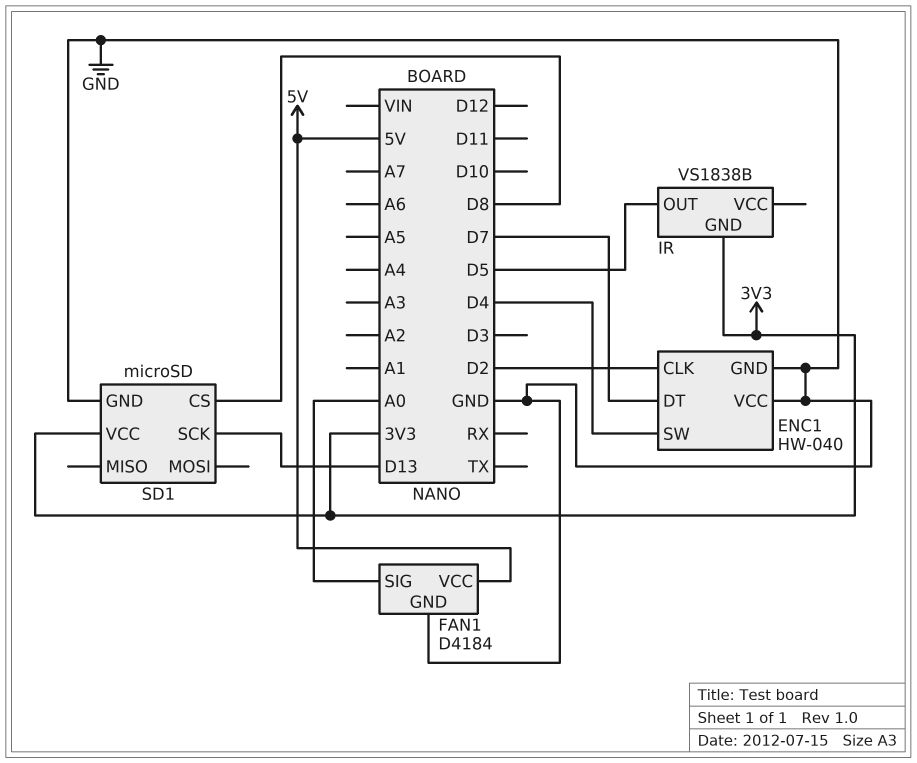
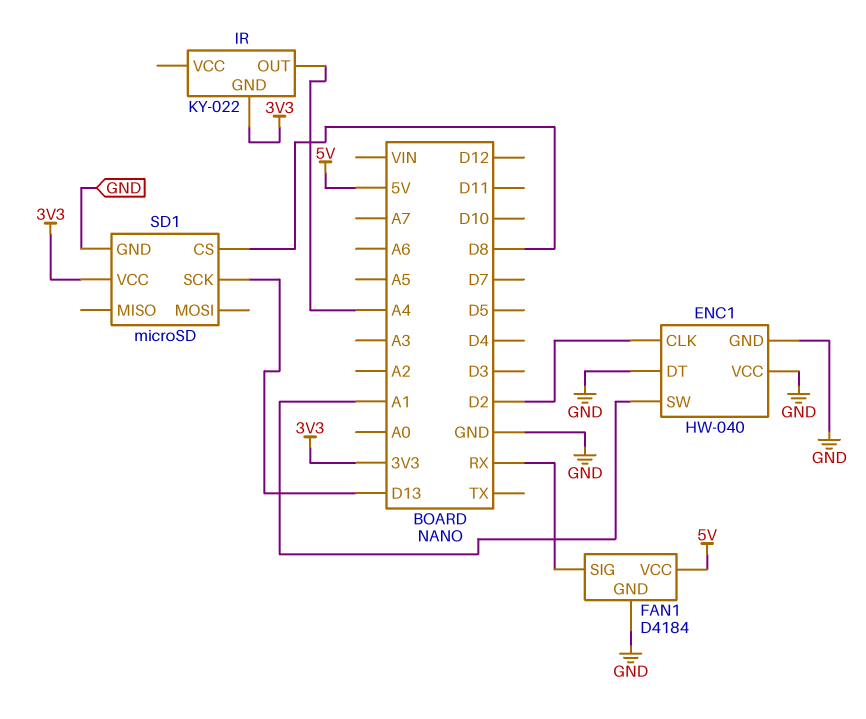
ENC1 pin DT: D7 -> GND
ENC1 pin SW: D4 -> A1
FAN1 pin SIG: A0 -> RX
IR: VS1838B -> KY-022
IR pin OUT: D5 -> A4

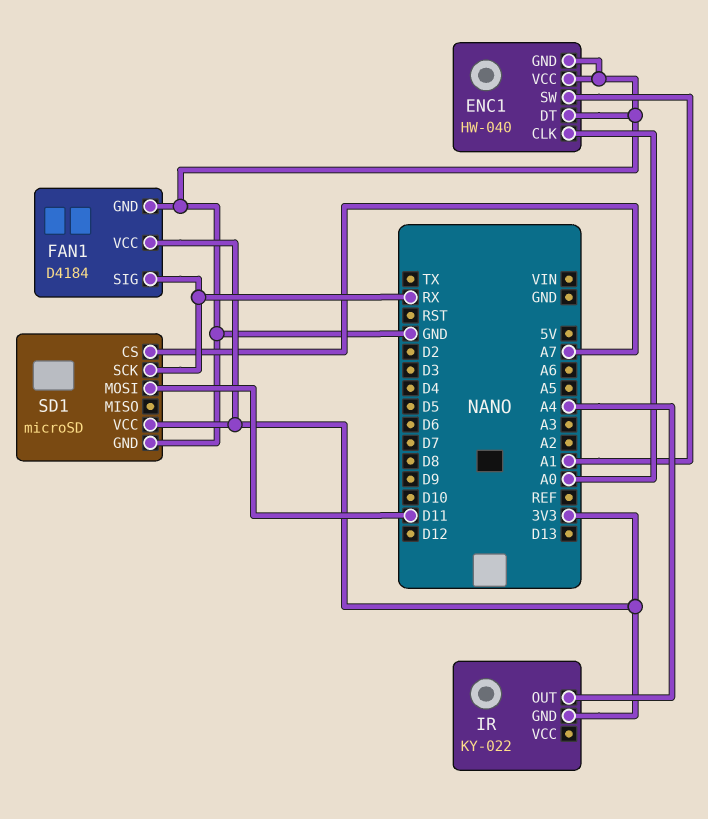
ENC1 pin CLK: D2 -> A0
FAN1 pin VCC: 5V -> 3V3
SD1 pin CS: D8 -> A7
SD1 pin MOSI: none -> D11
SD1 pin SCK: D13 -> RX

